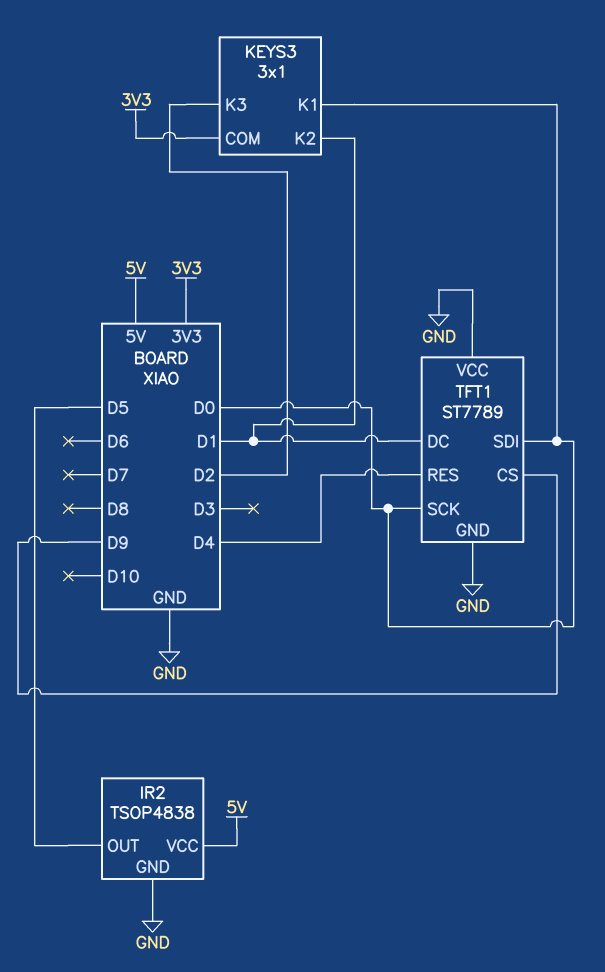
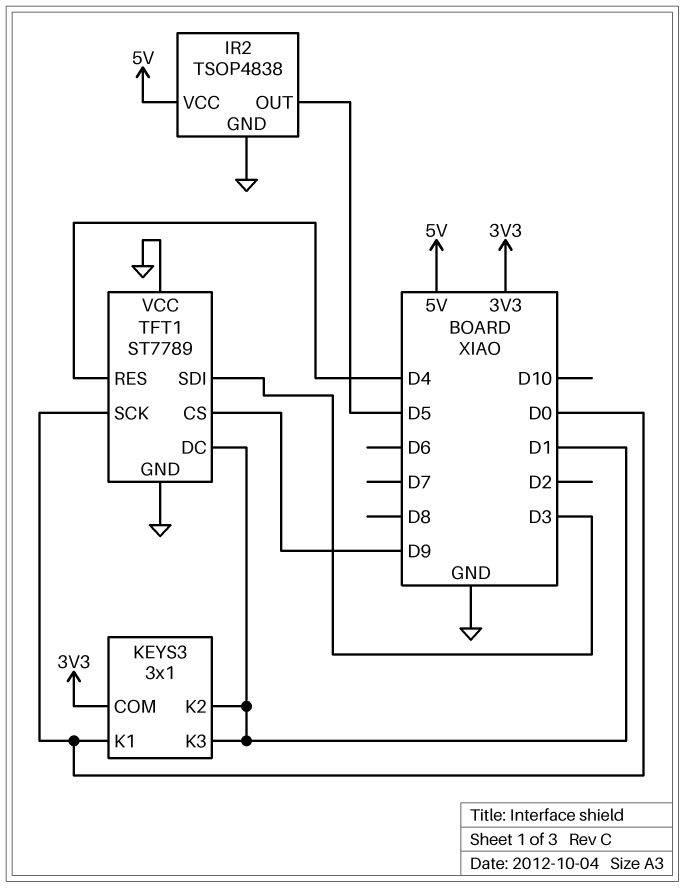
KEYS3 pin K3: D2 -> D1
TFT1 pin SDI: D0 -> D3

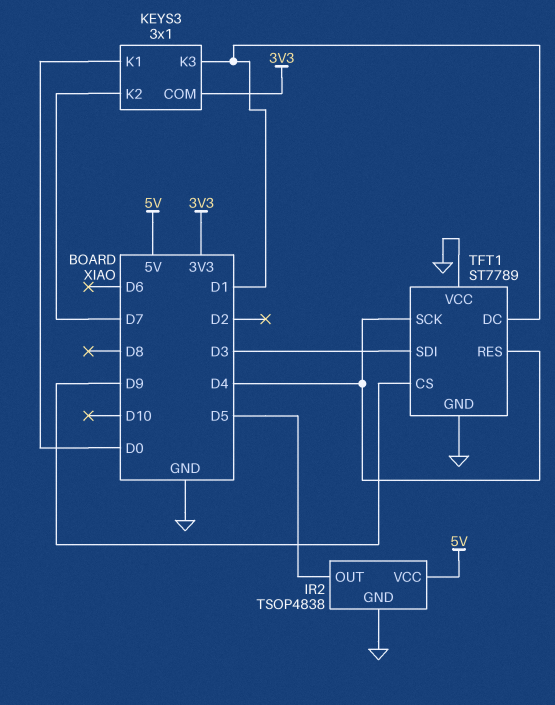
KEYS3 pin K2: D1 -> D7
TFT1 pin SCK: D0 -> D4

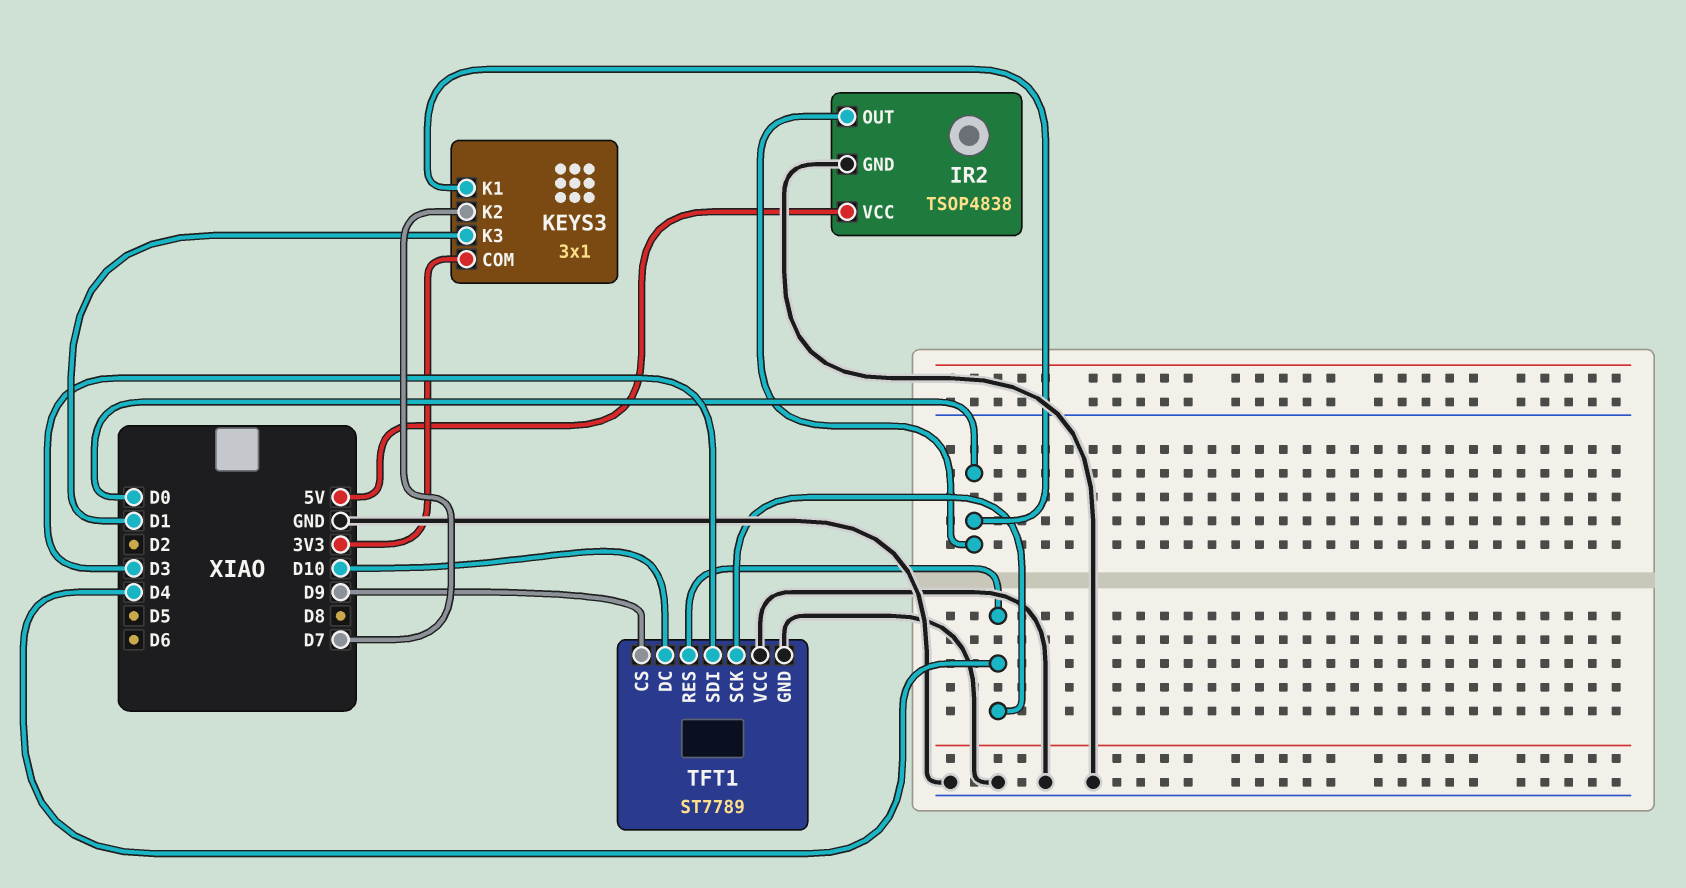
IR2 pin OUT: D5 -> D0
TFT1 pin DC: D1 -> D10

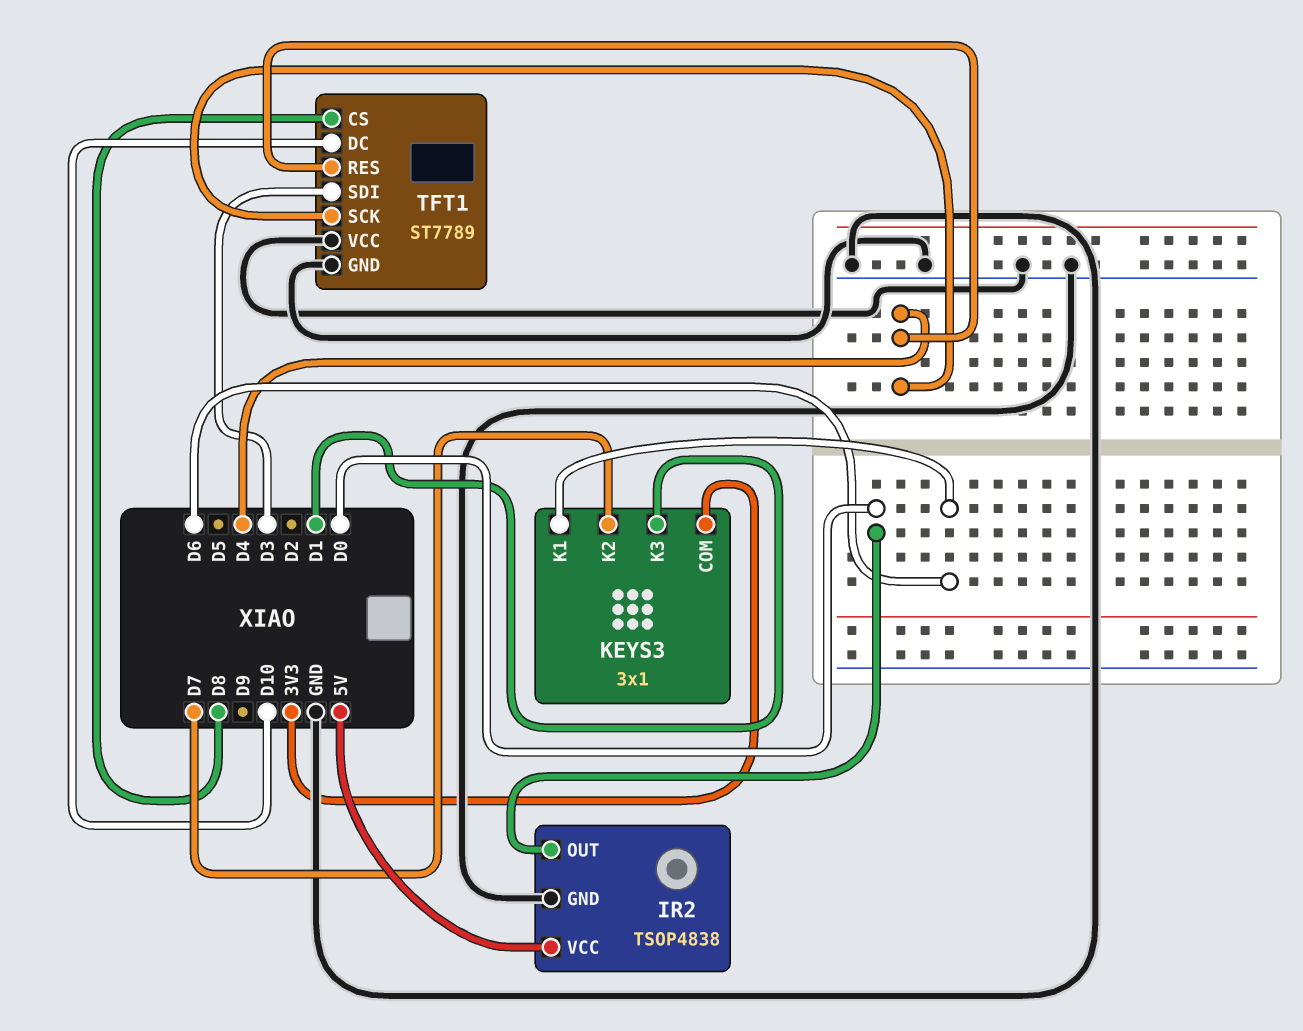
KEYS3 pin K1: D0 -> D6
TFT1 pin CS: D9 -> D8

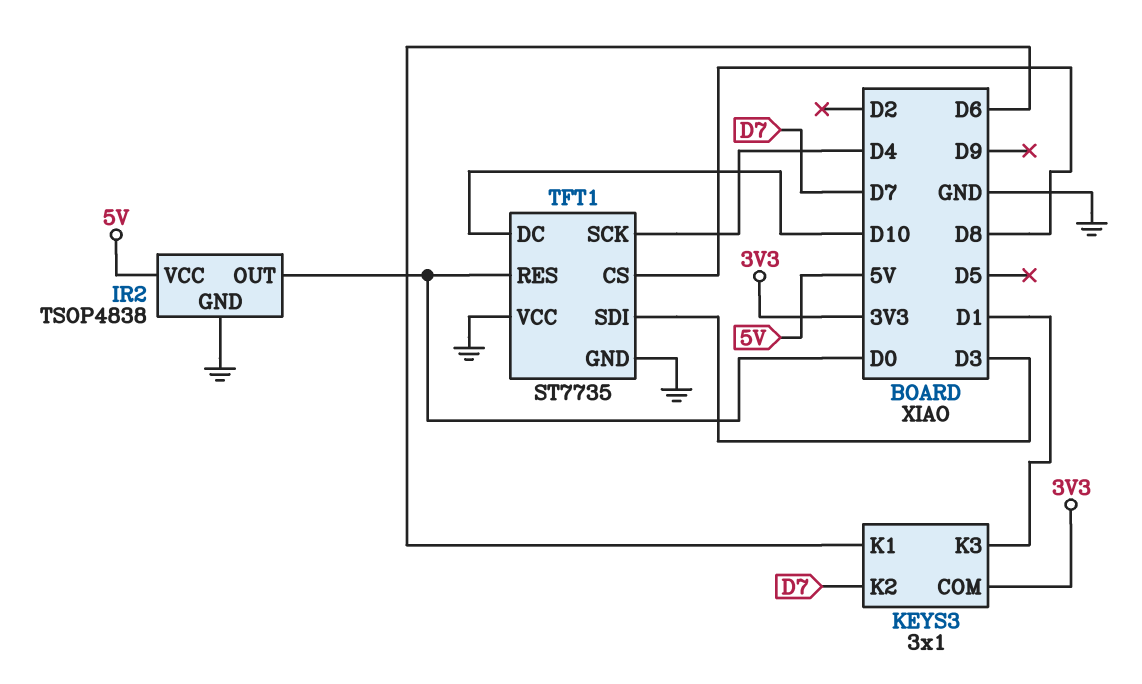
TFT1: ST7789 -> ST7735
TFT1 pin RES: D4 -> D0

